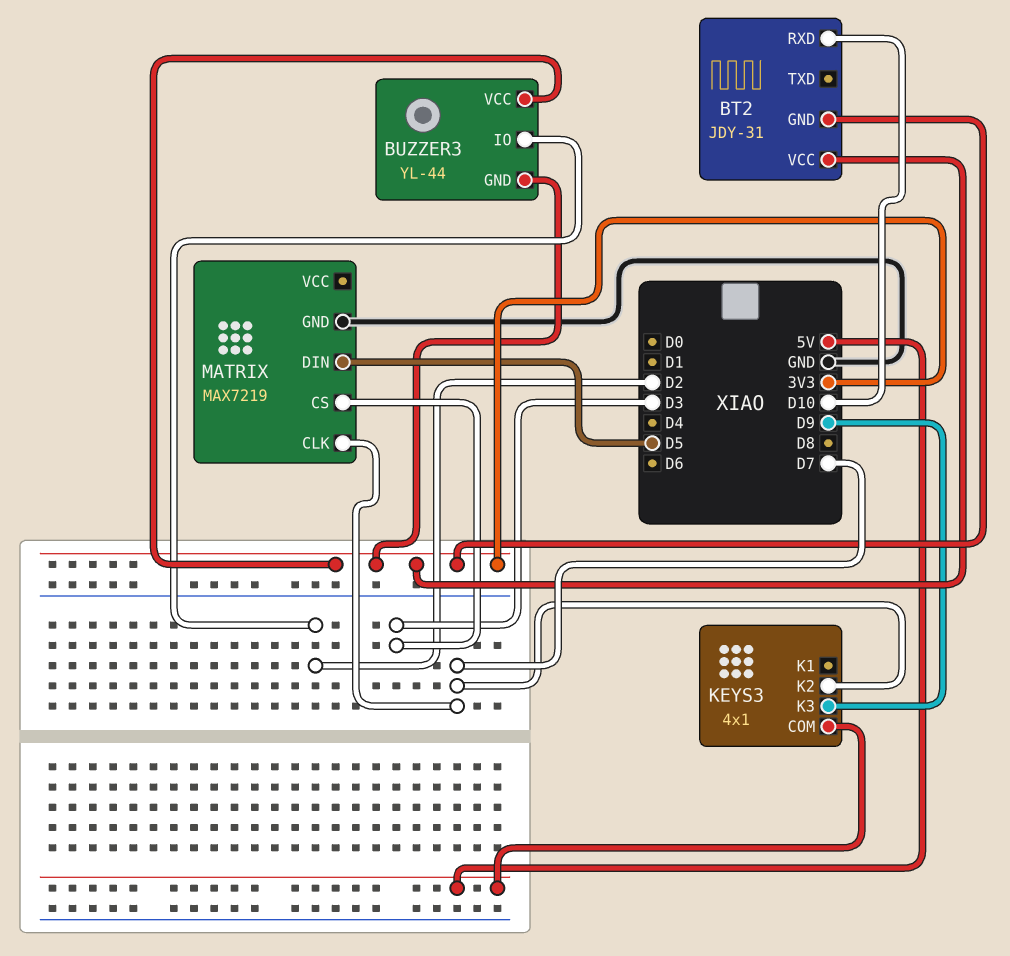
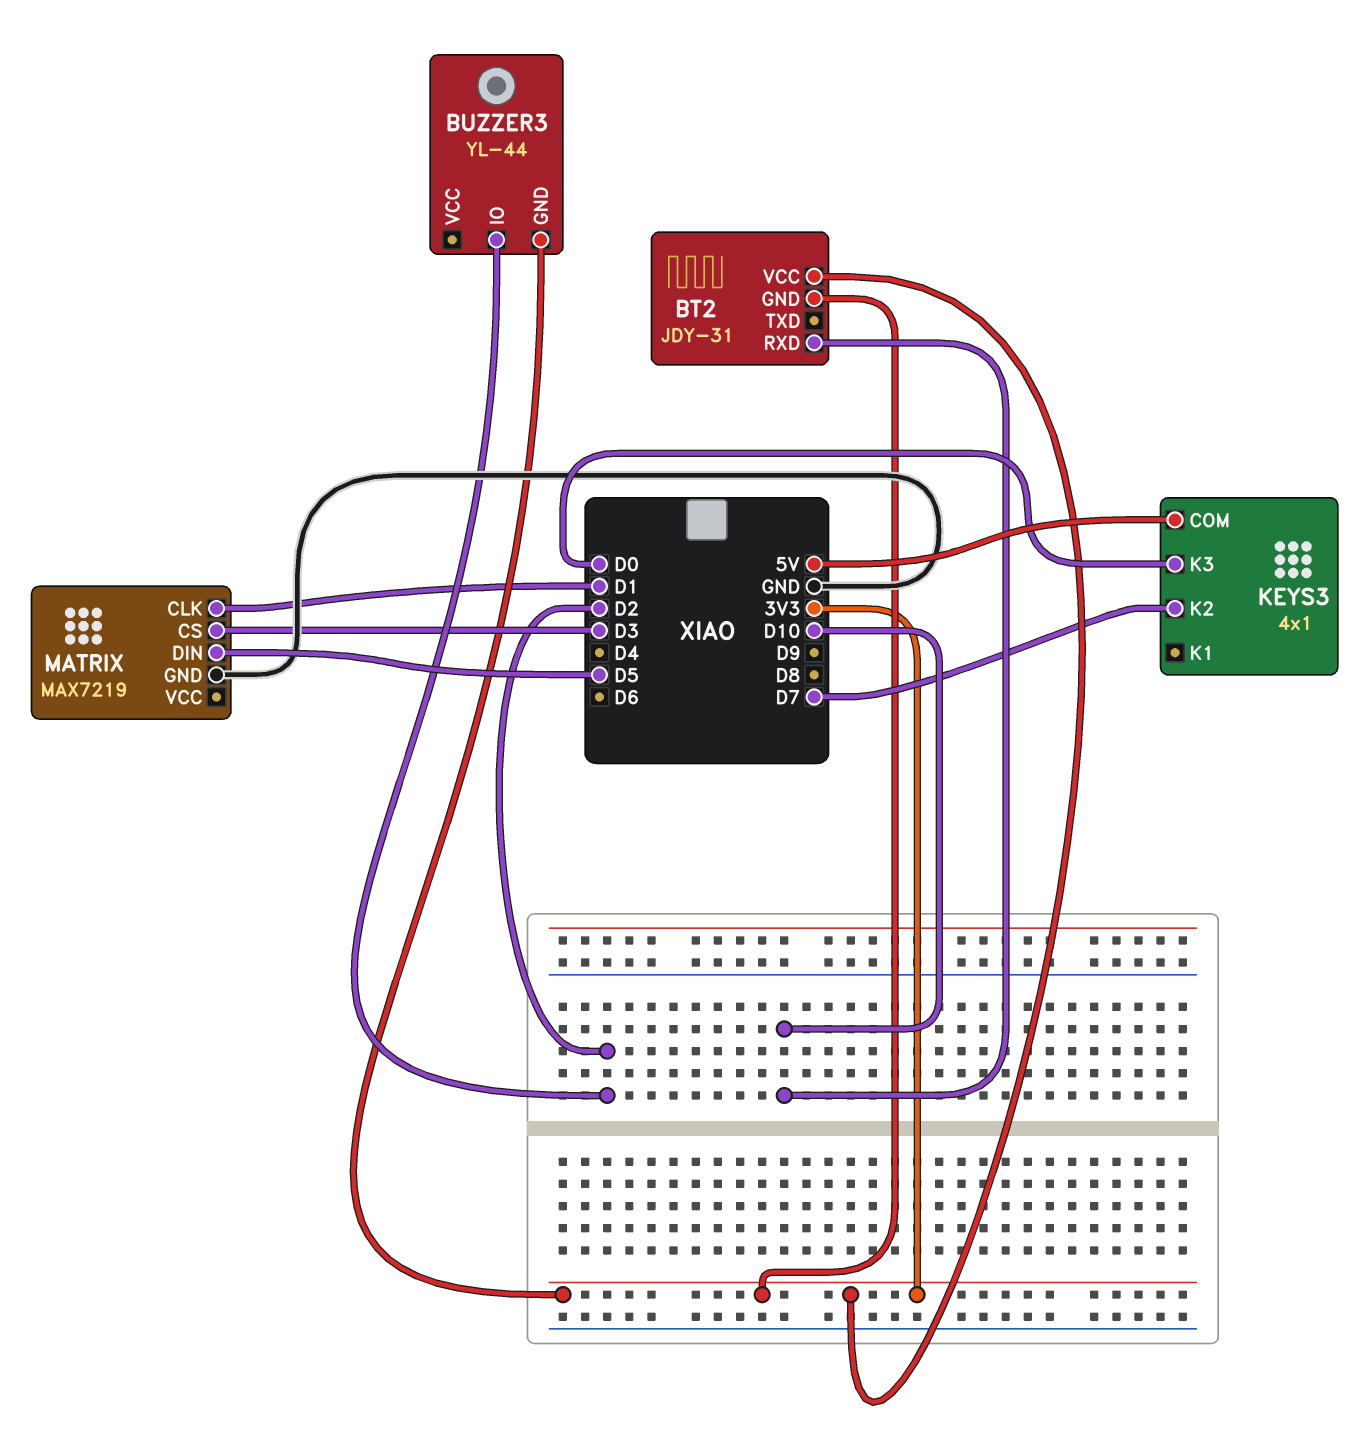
BUZZER3 pin VCC: 3V3 -> none
KEYS3 pin K3: D9 -> D0
MATRIX pin CLK: D7 -> D1

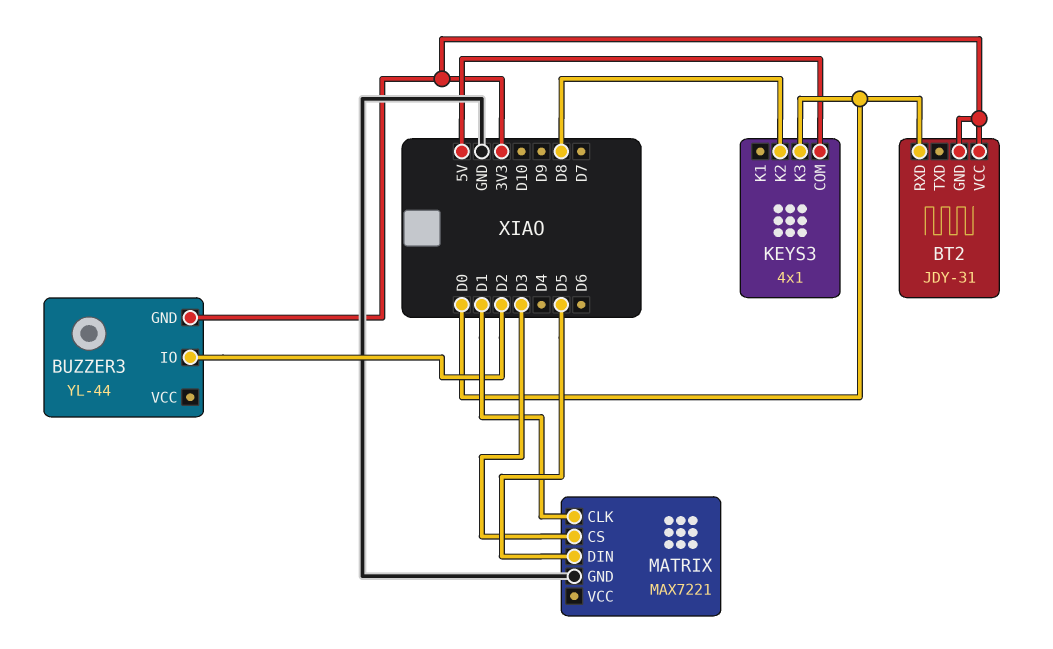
BT2 pin RXD: D10 -> D0
KEYS3 pin K2: D7 -> D8
MATRIX: MAX7219 -> MAX7221

